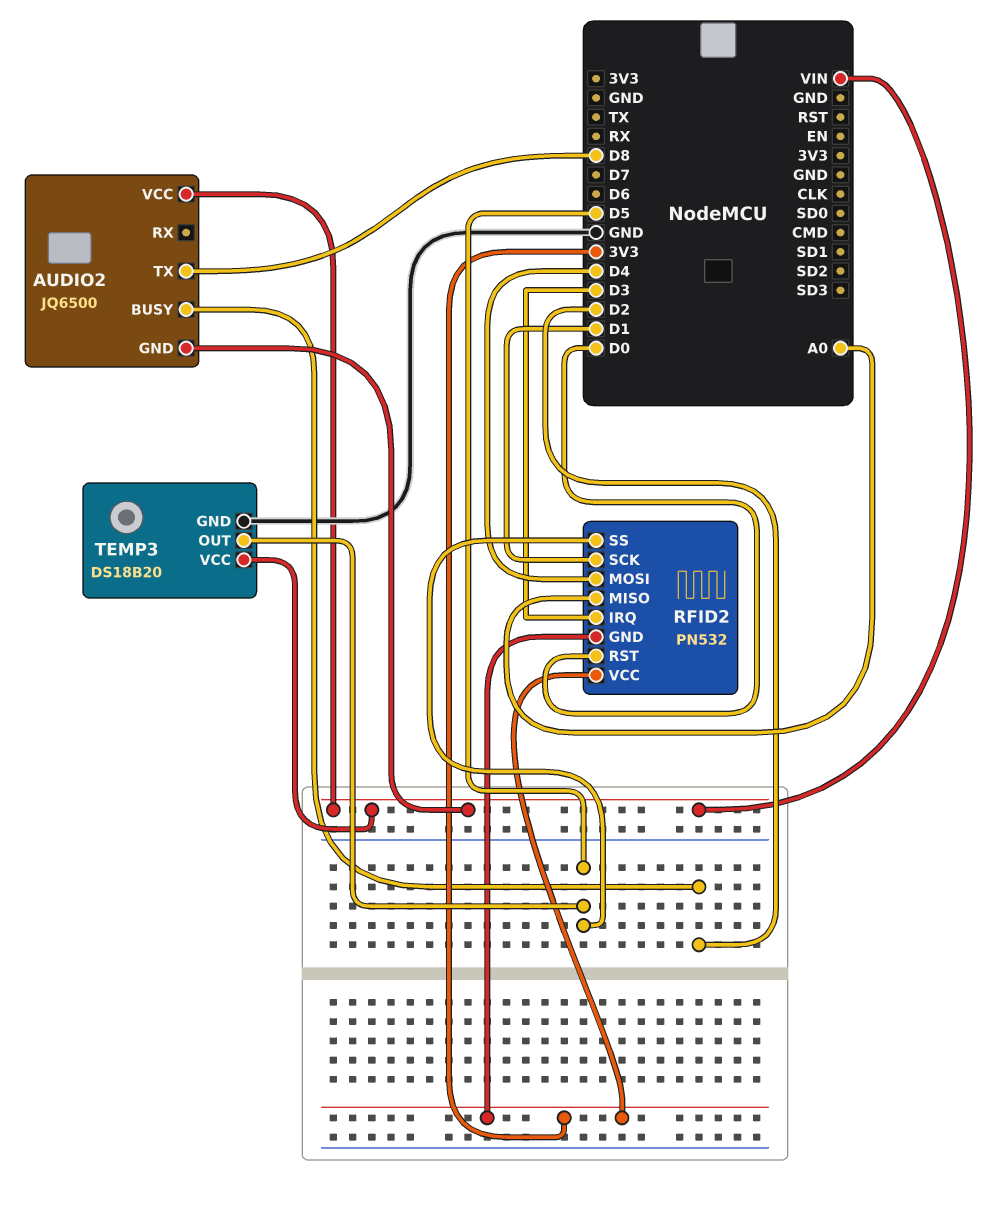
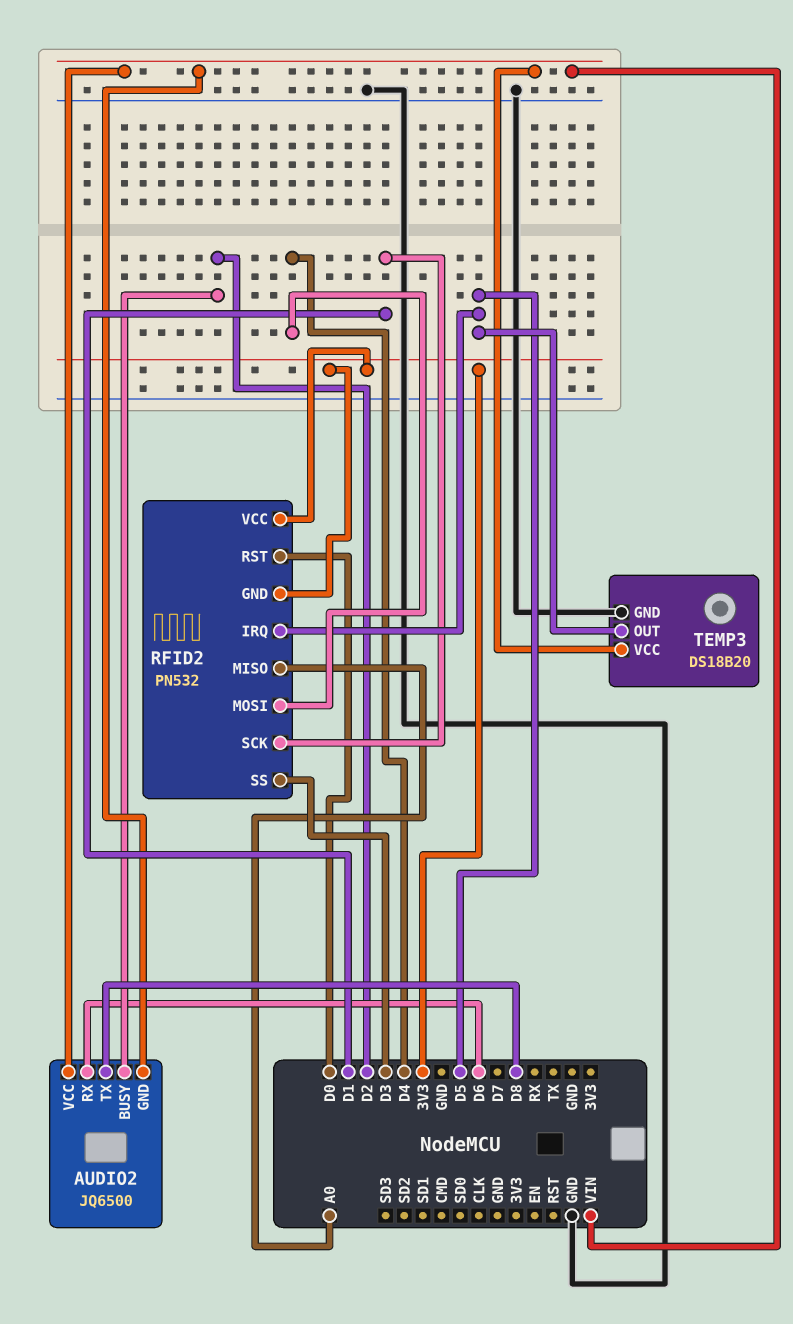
AUDIO2 pin RX: none -> D6
RFID2 pin IRQ: D3 -> D5
RFID2 pin SS: D5 -> D3

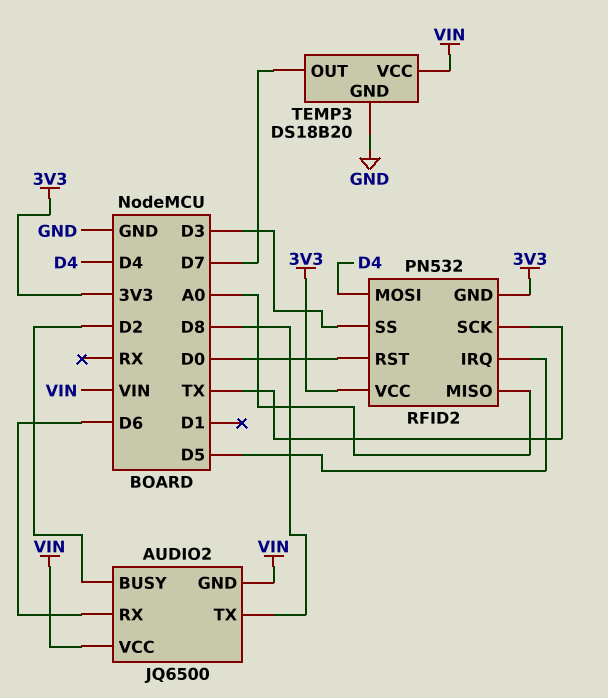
RFID2 pin SCK: D1 -> TX
TEMP3 pin OUT: D5 -> D7

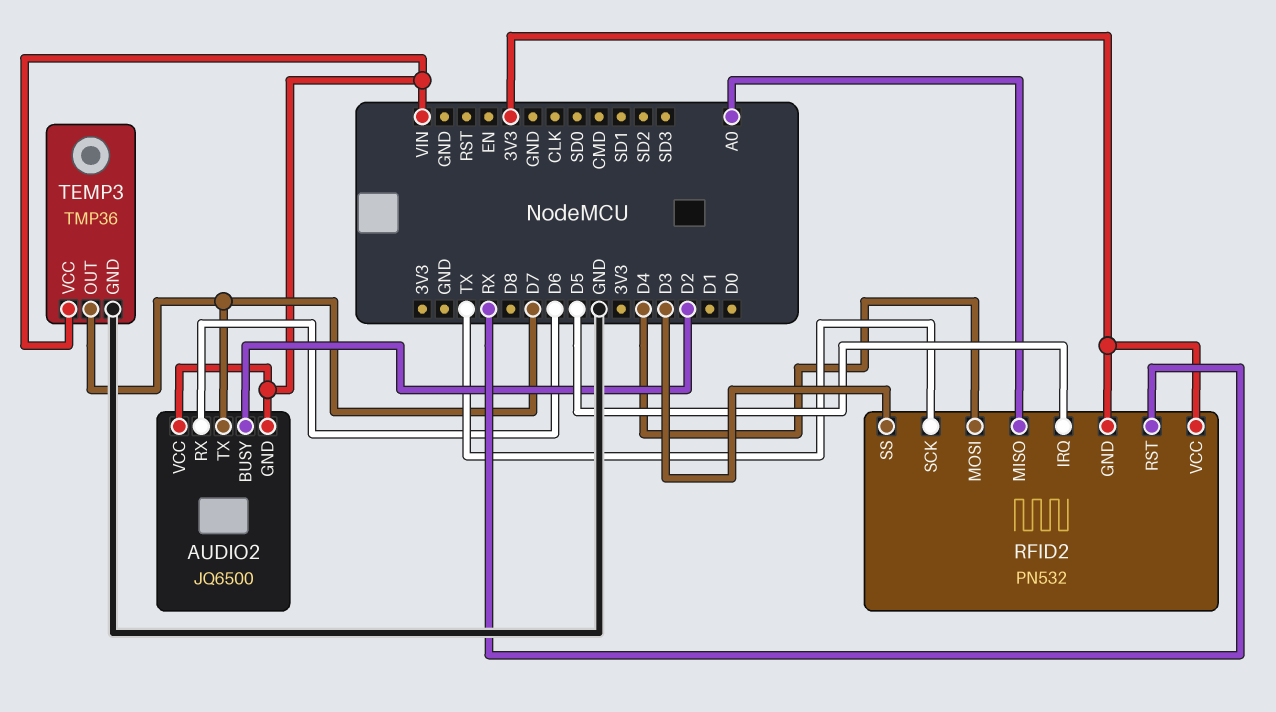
AUDIO2 pin TX: D8 -> D7
RFID2 pin RST: D0 -> RX
TEMP3: DS18B20 -> TMP36

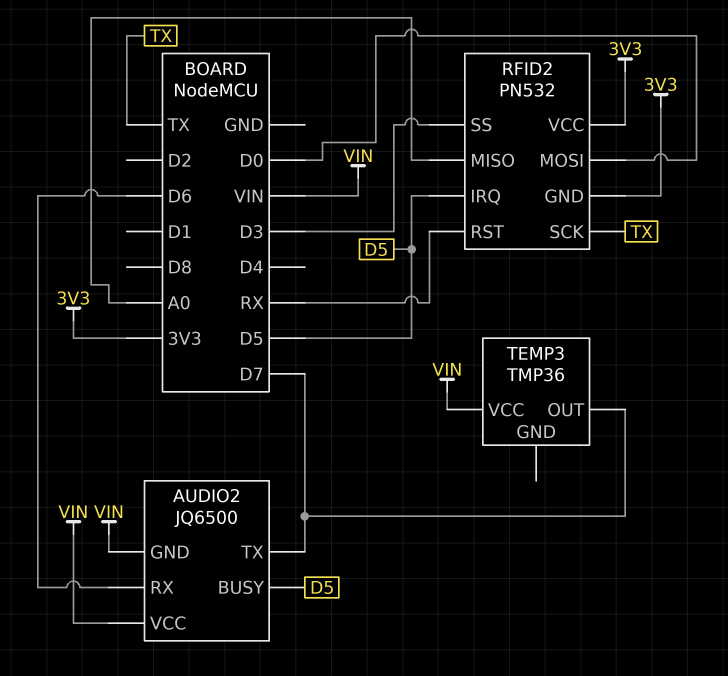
AUDIO2 pin BUSY: D2 -> D5
RFID2 pin MOSI: D4 -> D0
TEMP3 pin GND: GND -> none

